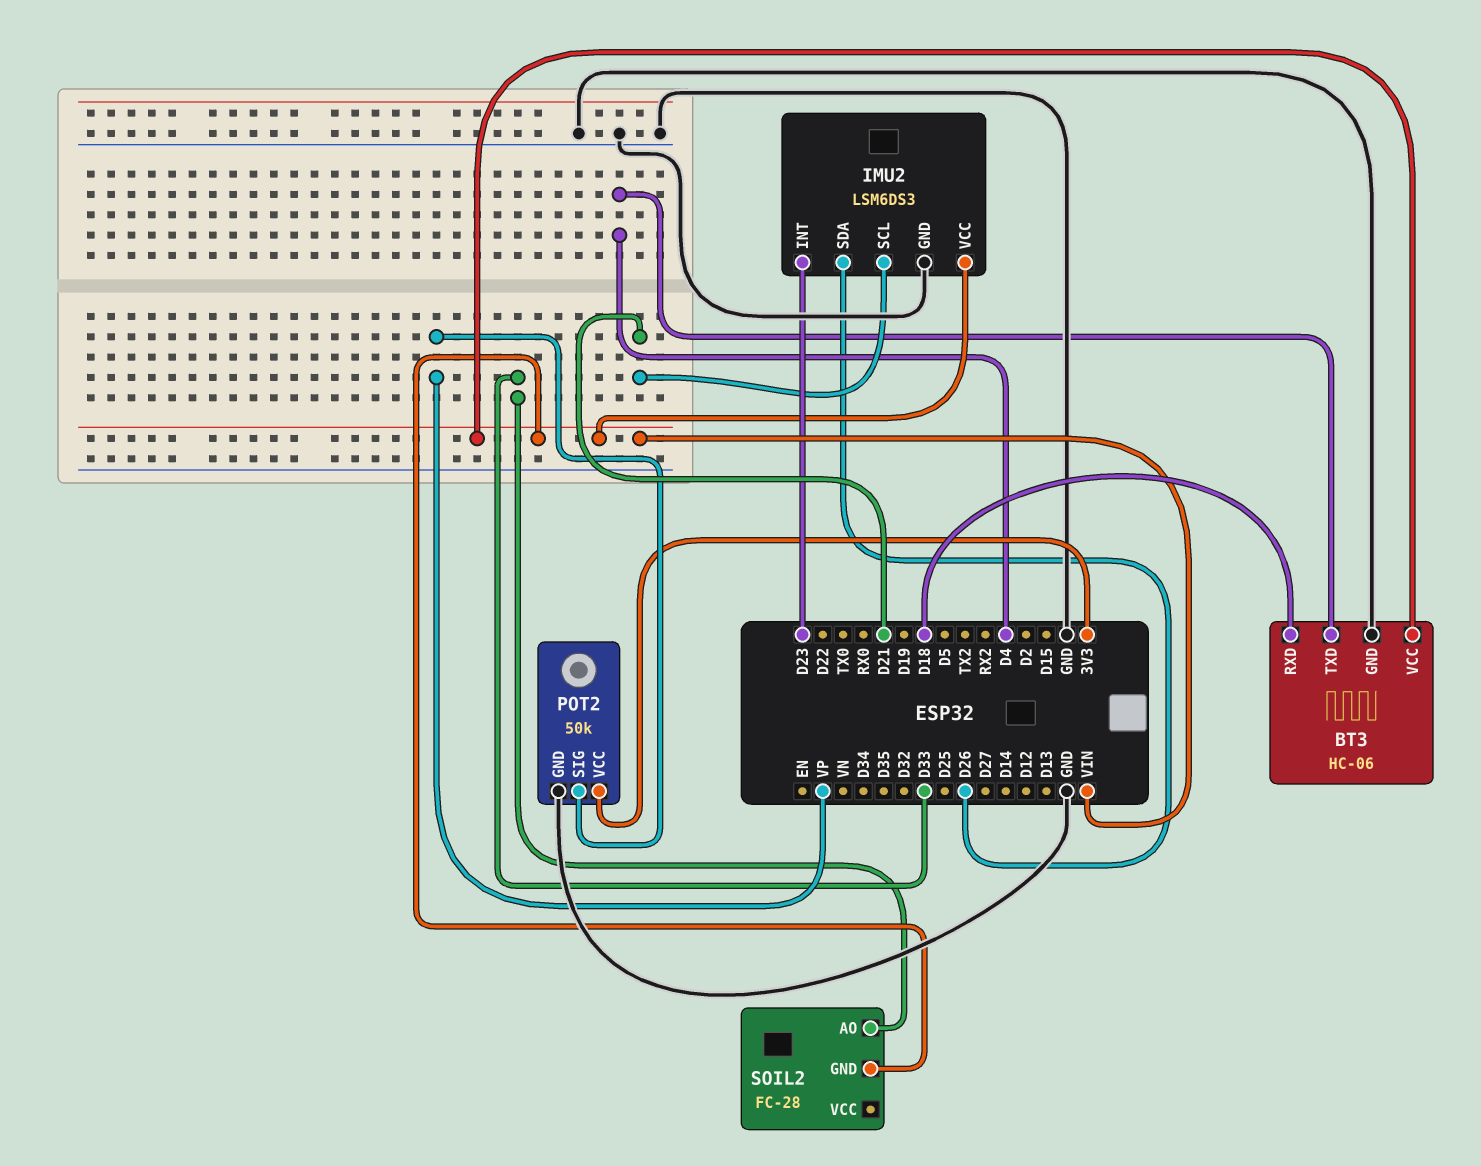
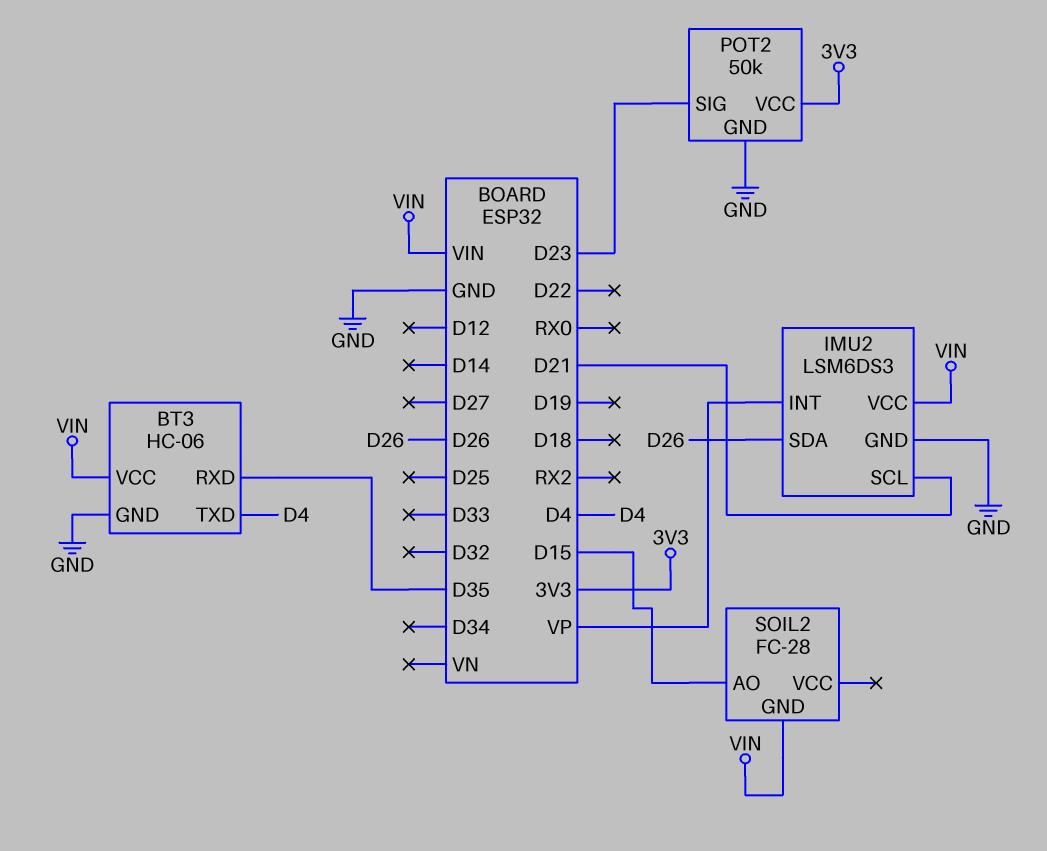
BT3 pin RXD: D18 -> D35
IMU2 pin INT: D23 -> VP
POT2 pin SIG: VP -> D23
SOIL2 pin AO: D33 -> D15

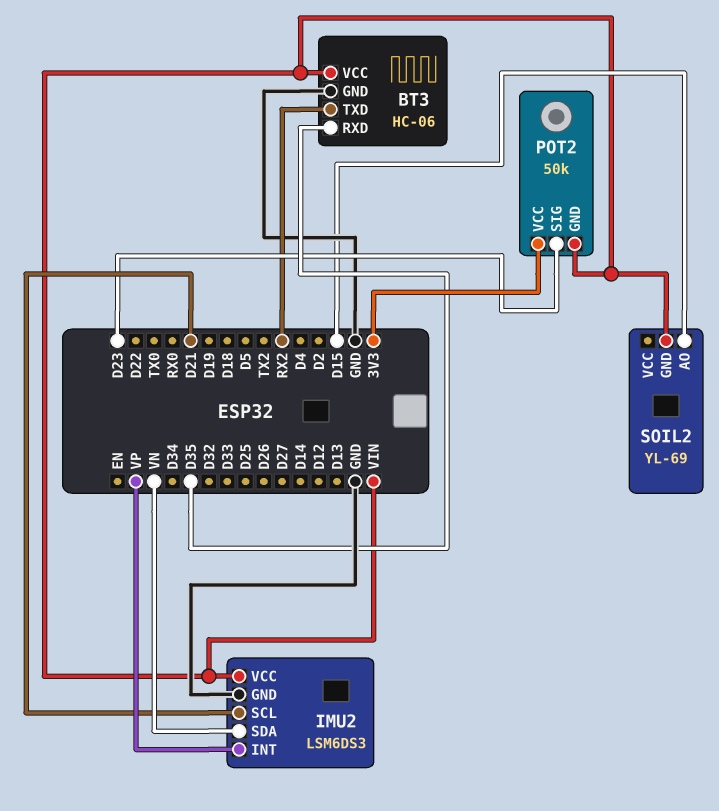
BT3 pin TXD: D4 -> RX2
IMU2 pin SDA: D26 -> VN
POT2 pin GND: GND -> VIN
SOIL2: FC-28 -> YL-69

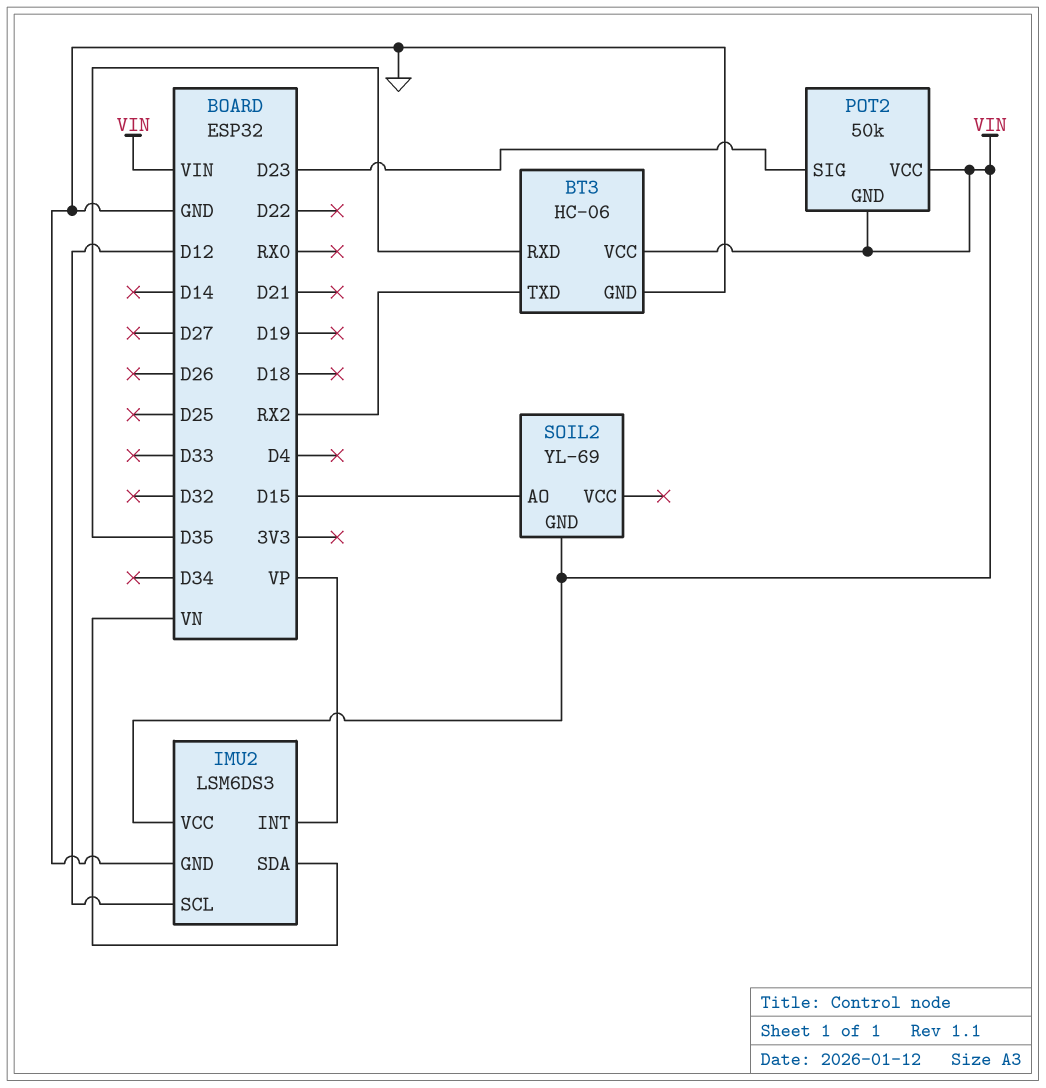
IMU2 pin SCL: D21 -> D12
POT2 pin VCC: 3V3 -> VIN

